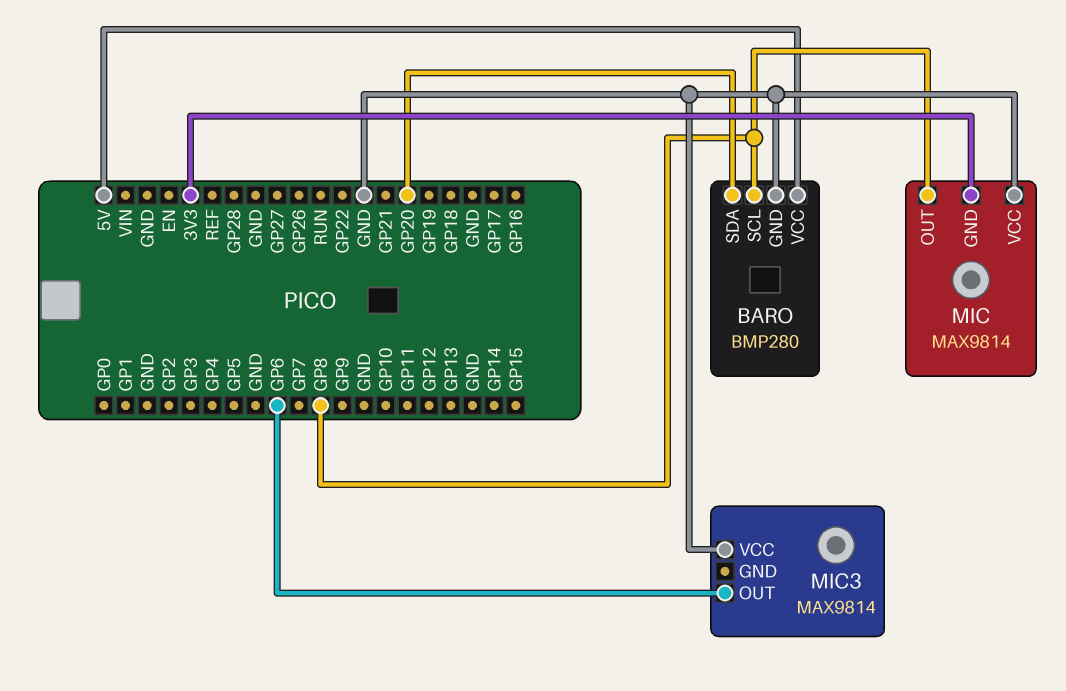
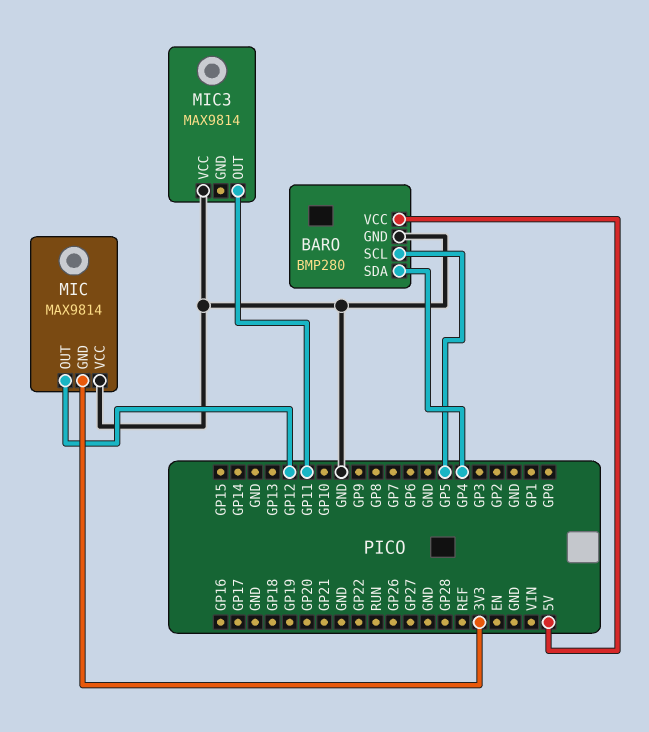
BARO pin SCL: GP8 -> GP5
BARO pin SDA: GP20 -> GP4
MIC pin OUT: GP8 -> GP12
MIC3 pin OUT: GP6 -> GP11

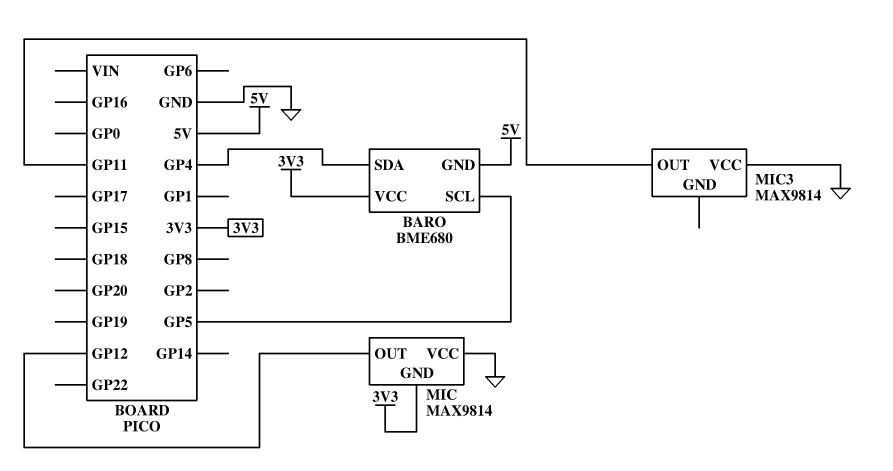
BARO: BMP280 -> BME680
BARO pin GND: GND -> 5V
BARO pin VCC: 5V -> 3V3

